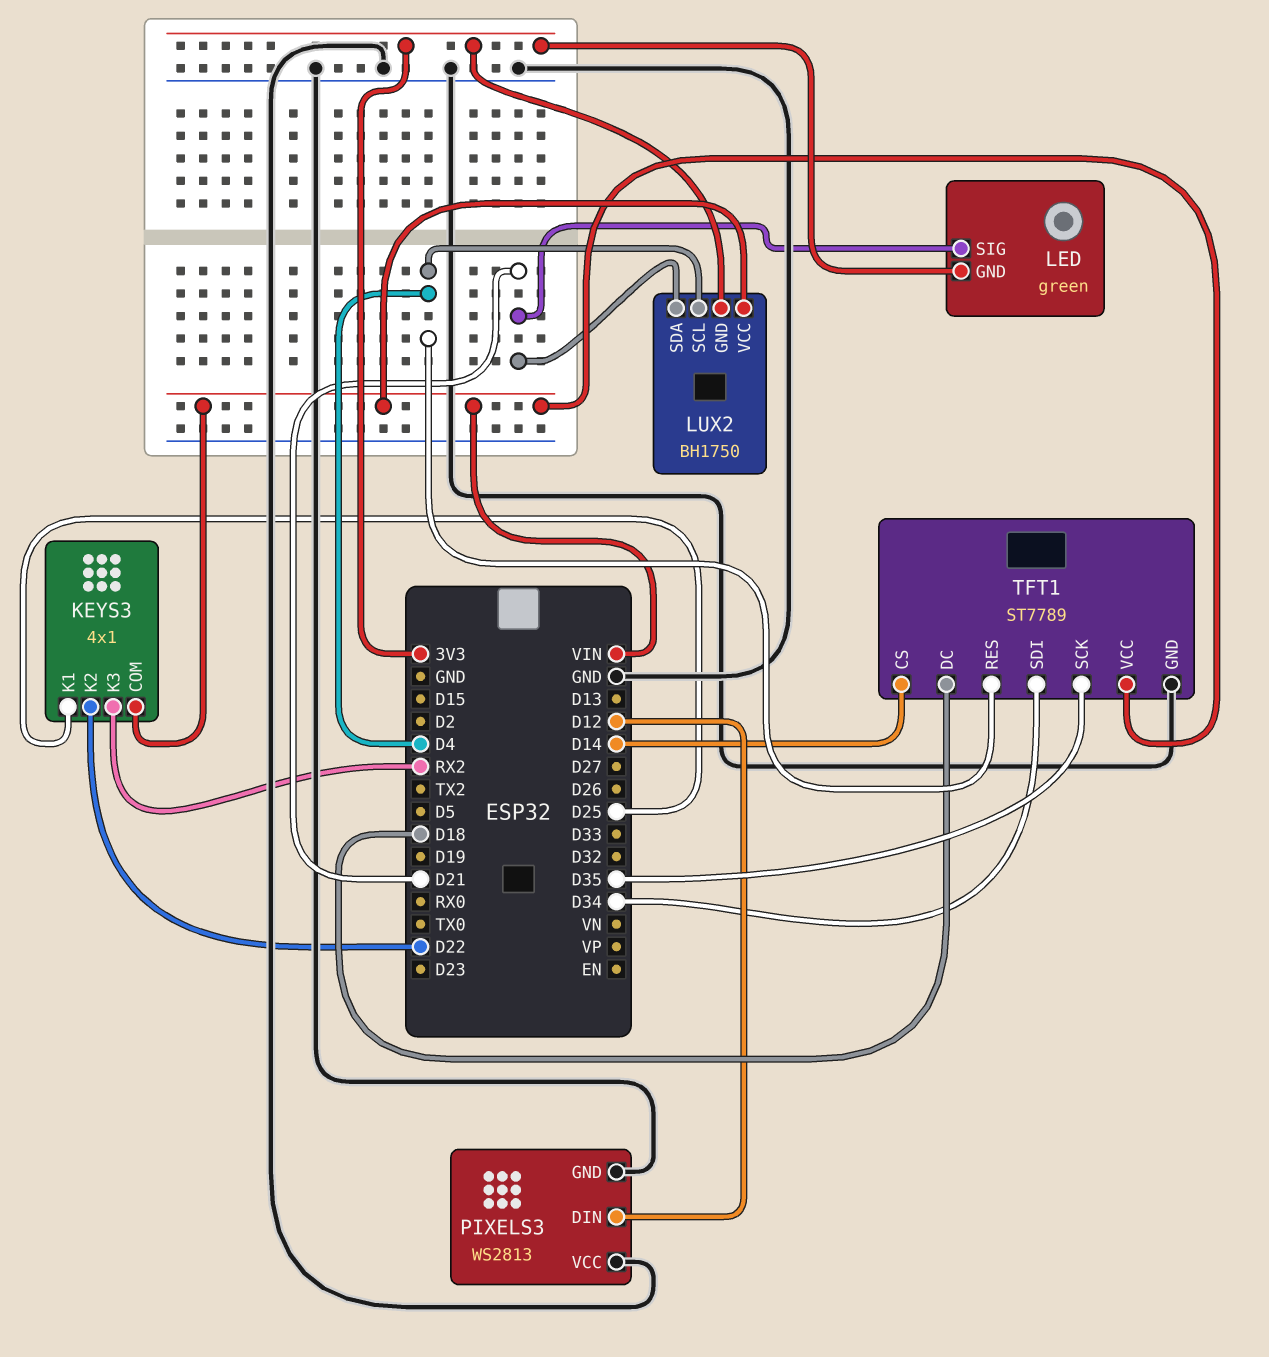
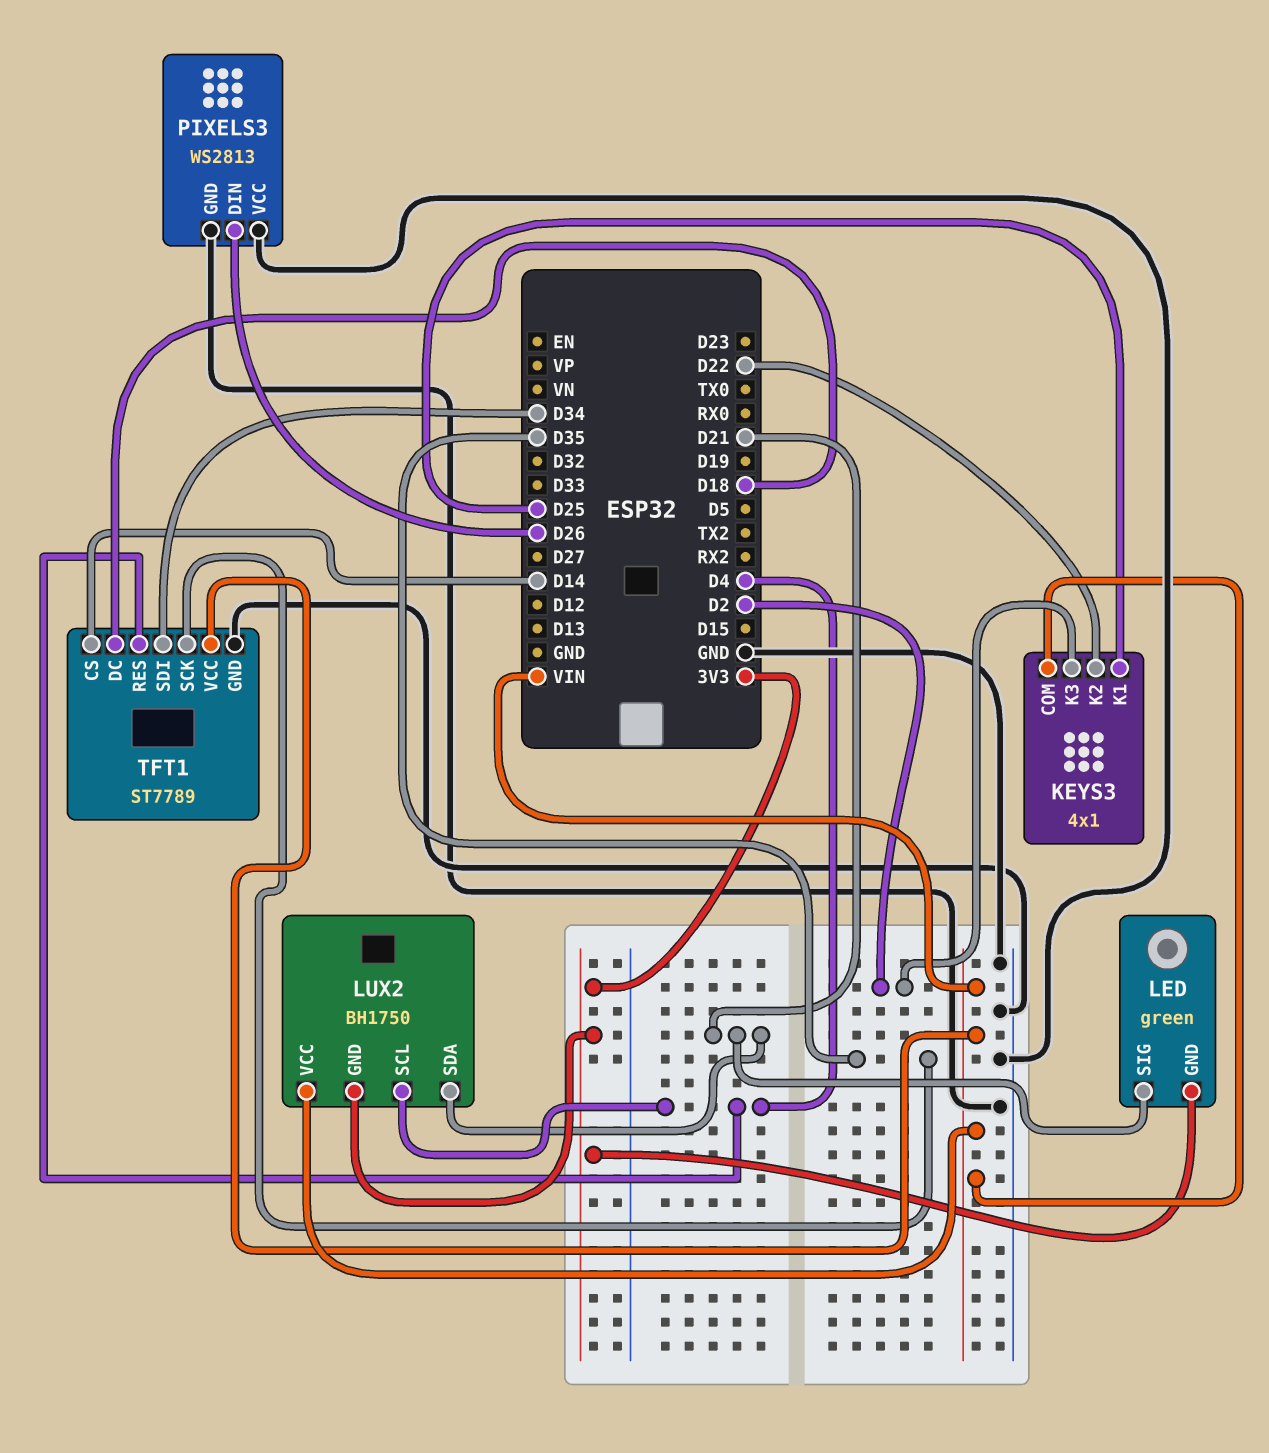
KEYS3 pin K3: RX2 -> D2
PIXELS3 pin DIN: D12 -> D26

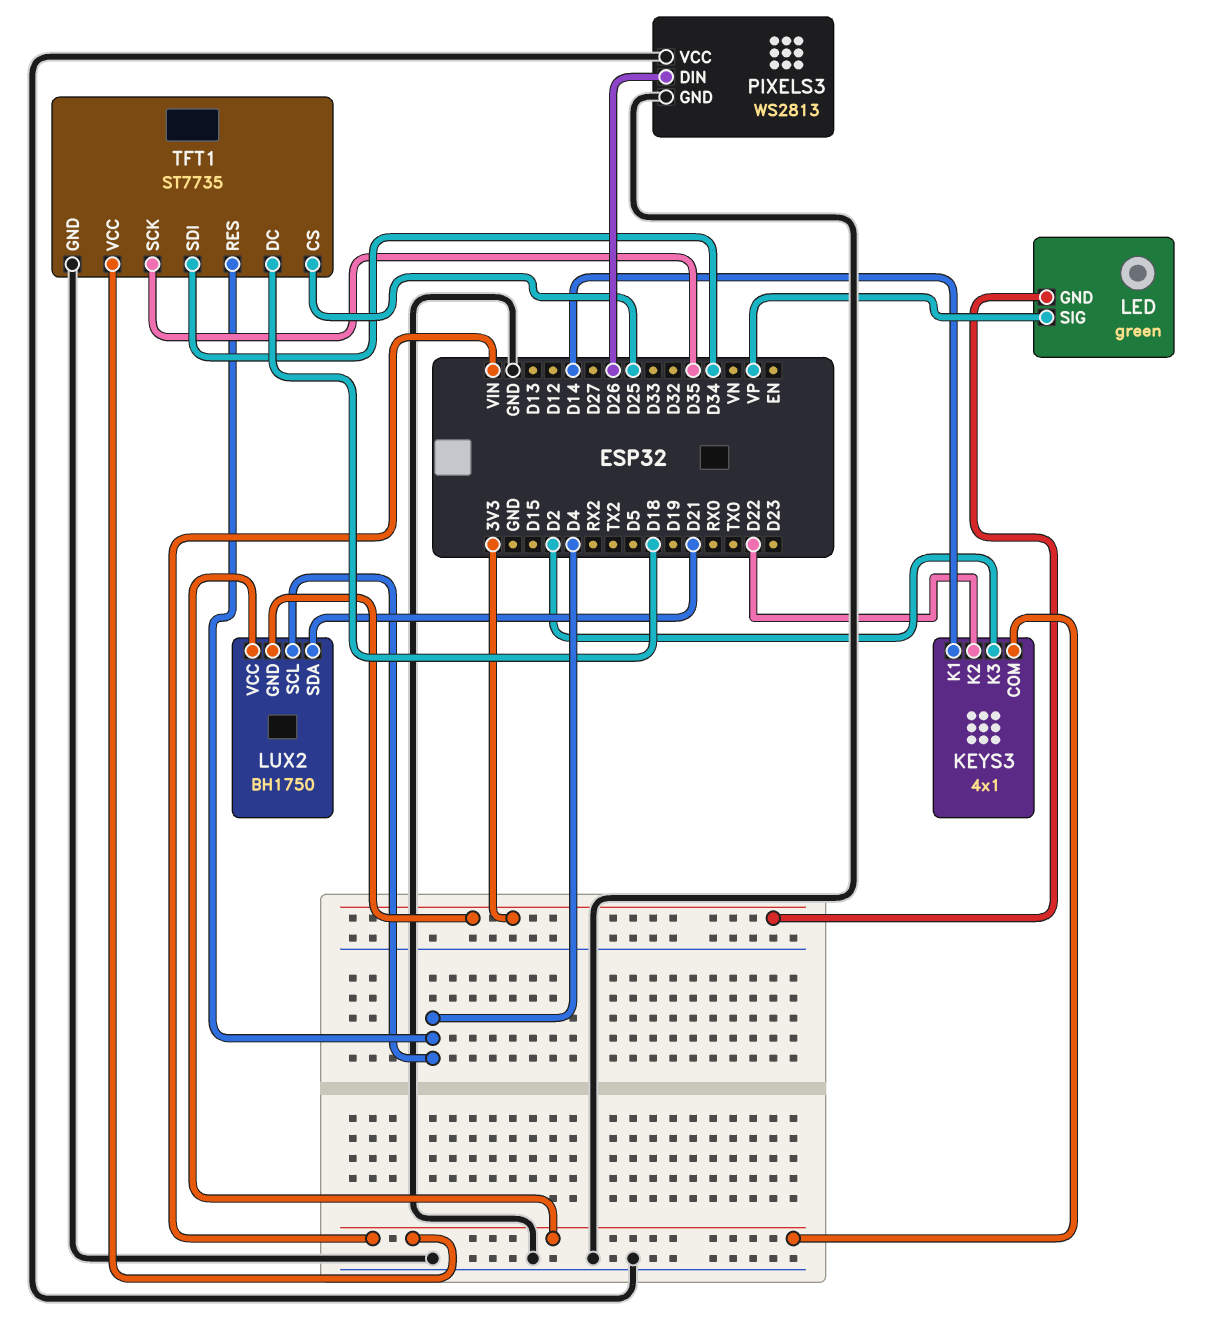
KEYS3 pin K1: D25 -> D14
LED pin SIG: D21 -> VP
TFT1: ST7789 -> ST7735
TFT1 pin CS: D14 -> D25

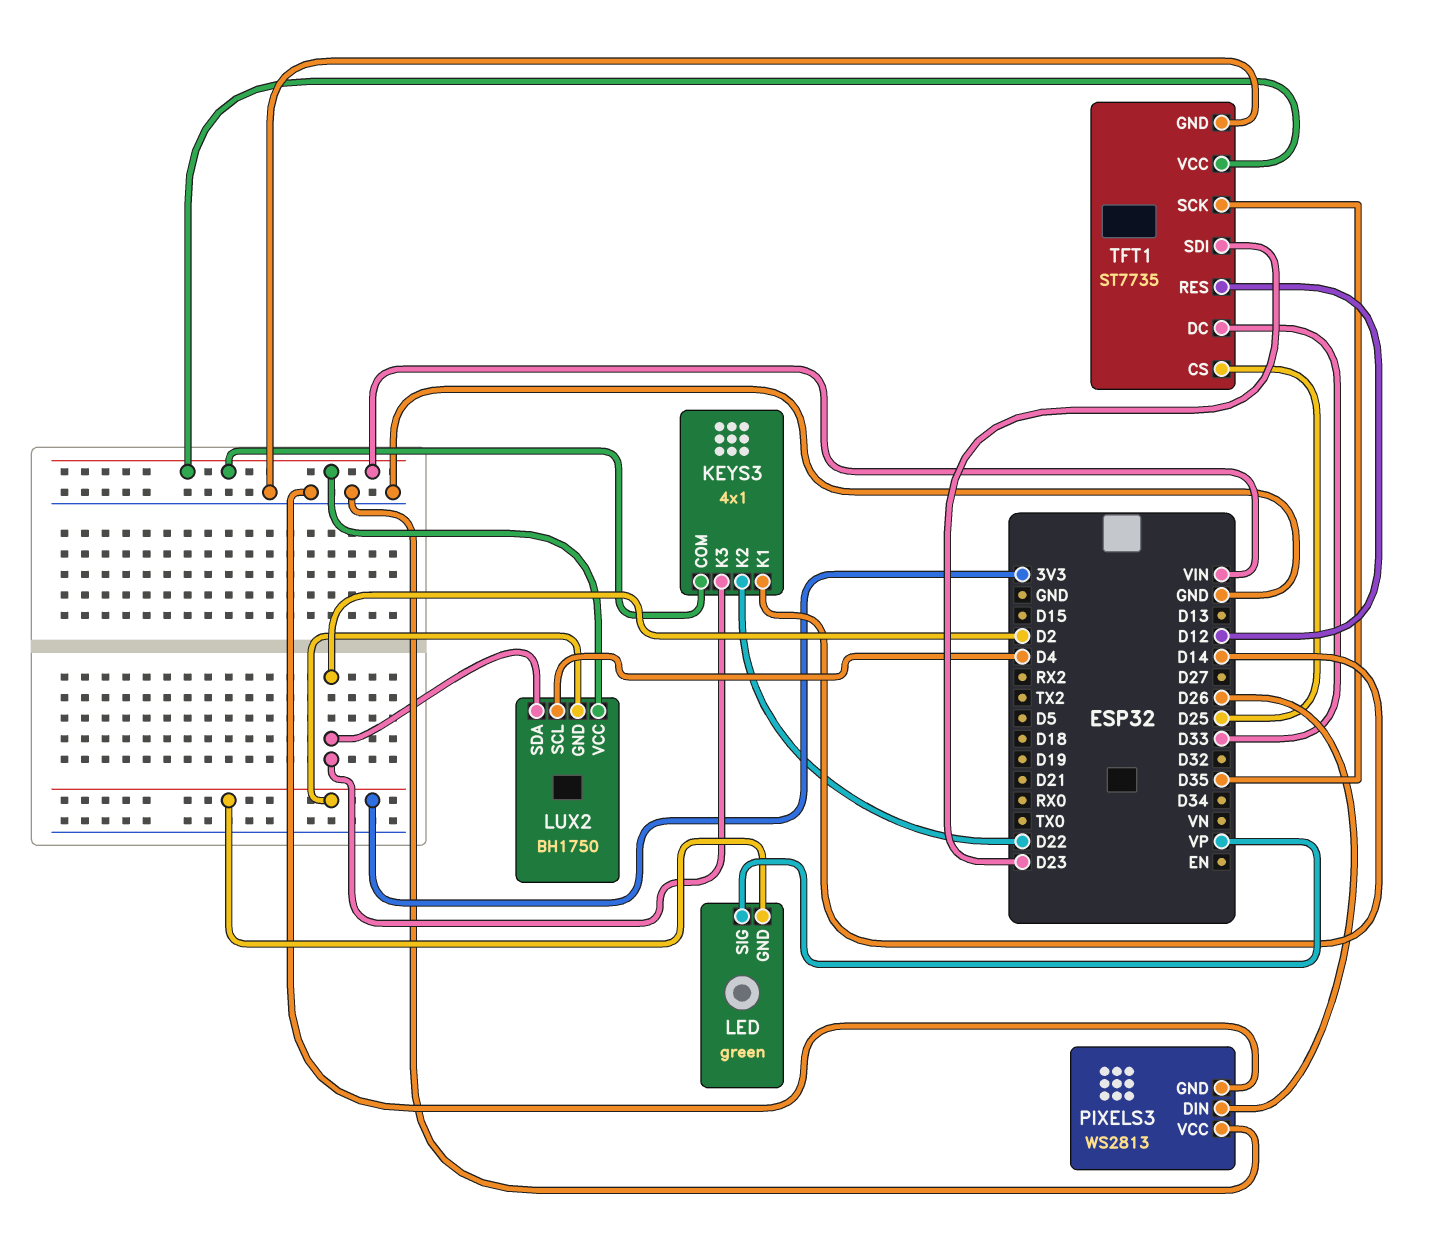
LUX2 pin SDA: D21 -> D2
TFT1 pin DC: D18 -> D33
TFT1 pin RES: D4 -> D12
TFT1 pin SDI: D34 -> D23

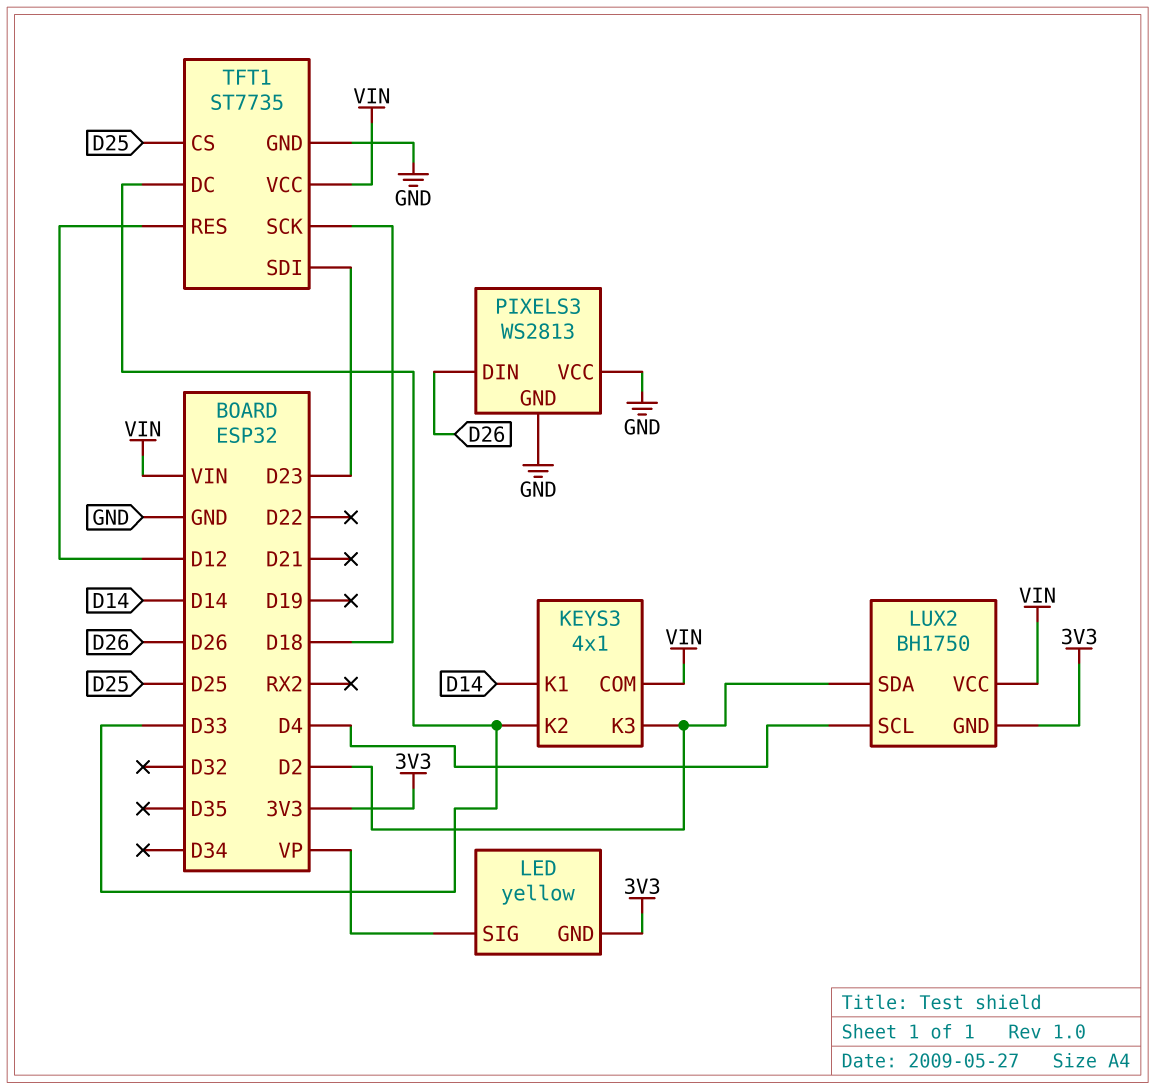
KEYS3 pin K2: D22 -> D33
LED: green -> yellow
TFT1 pin SCK: D35 -> D18

